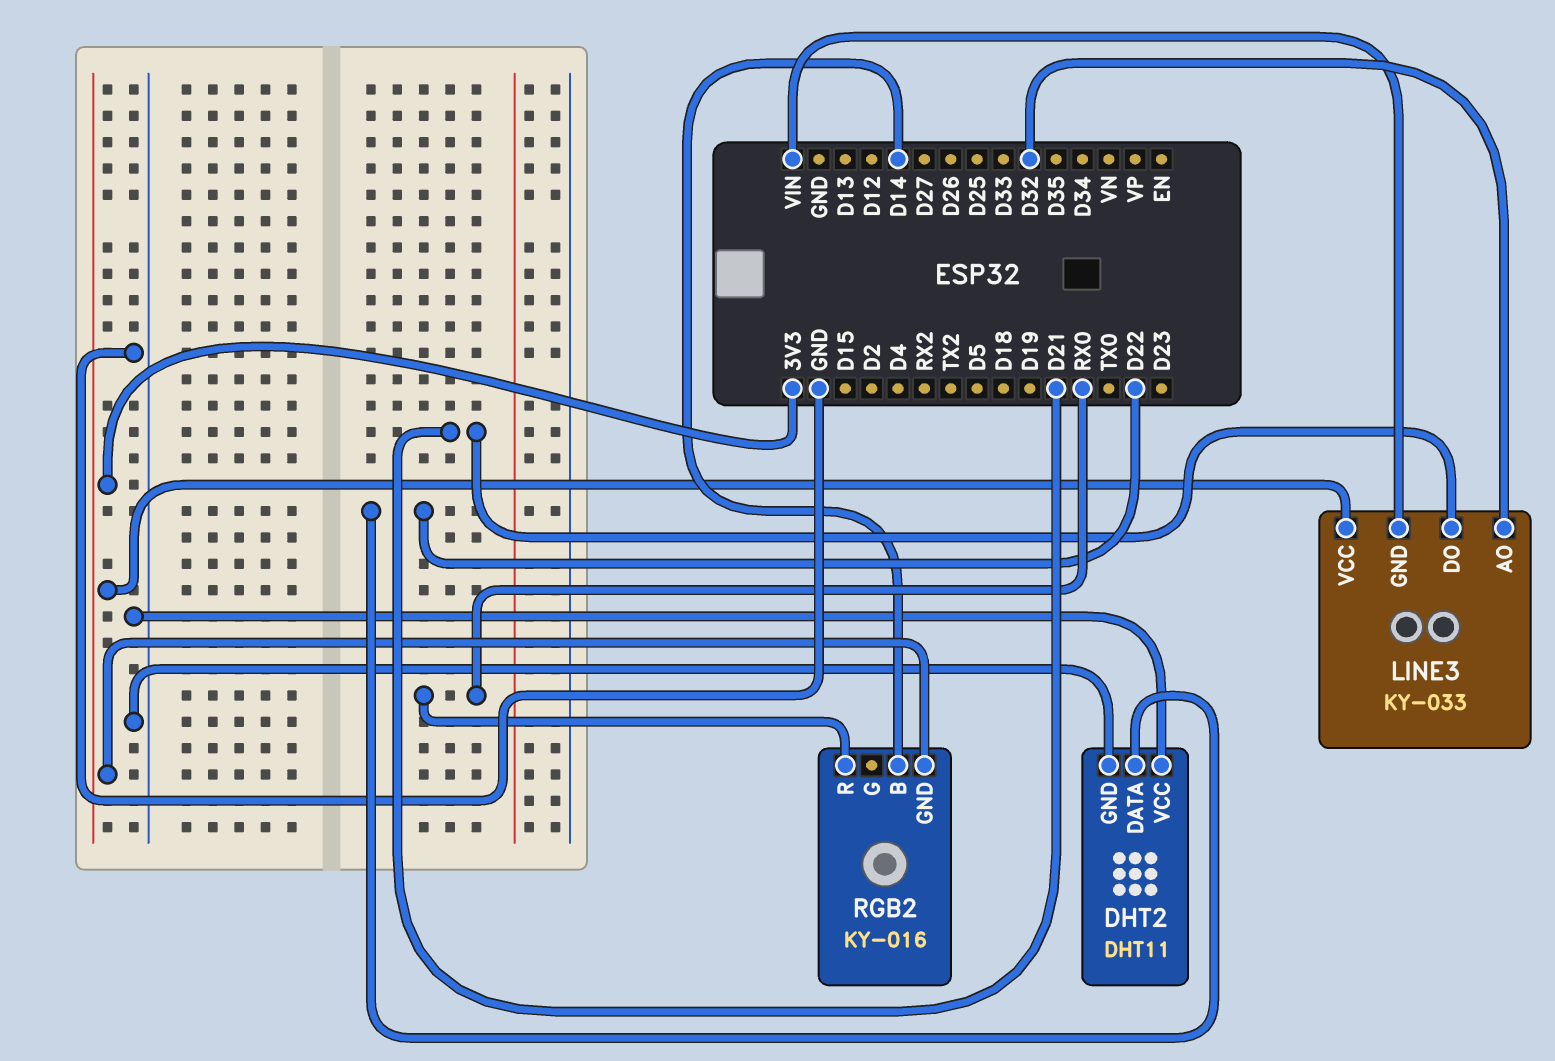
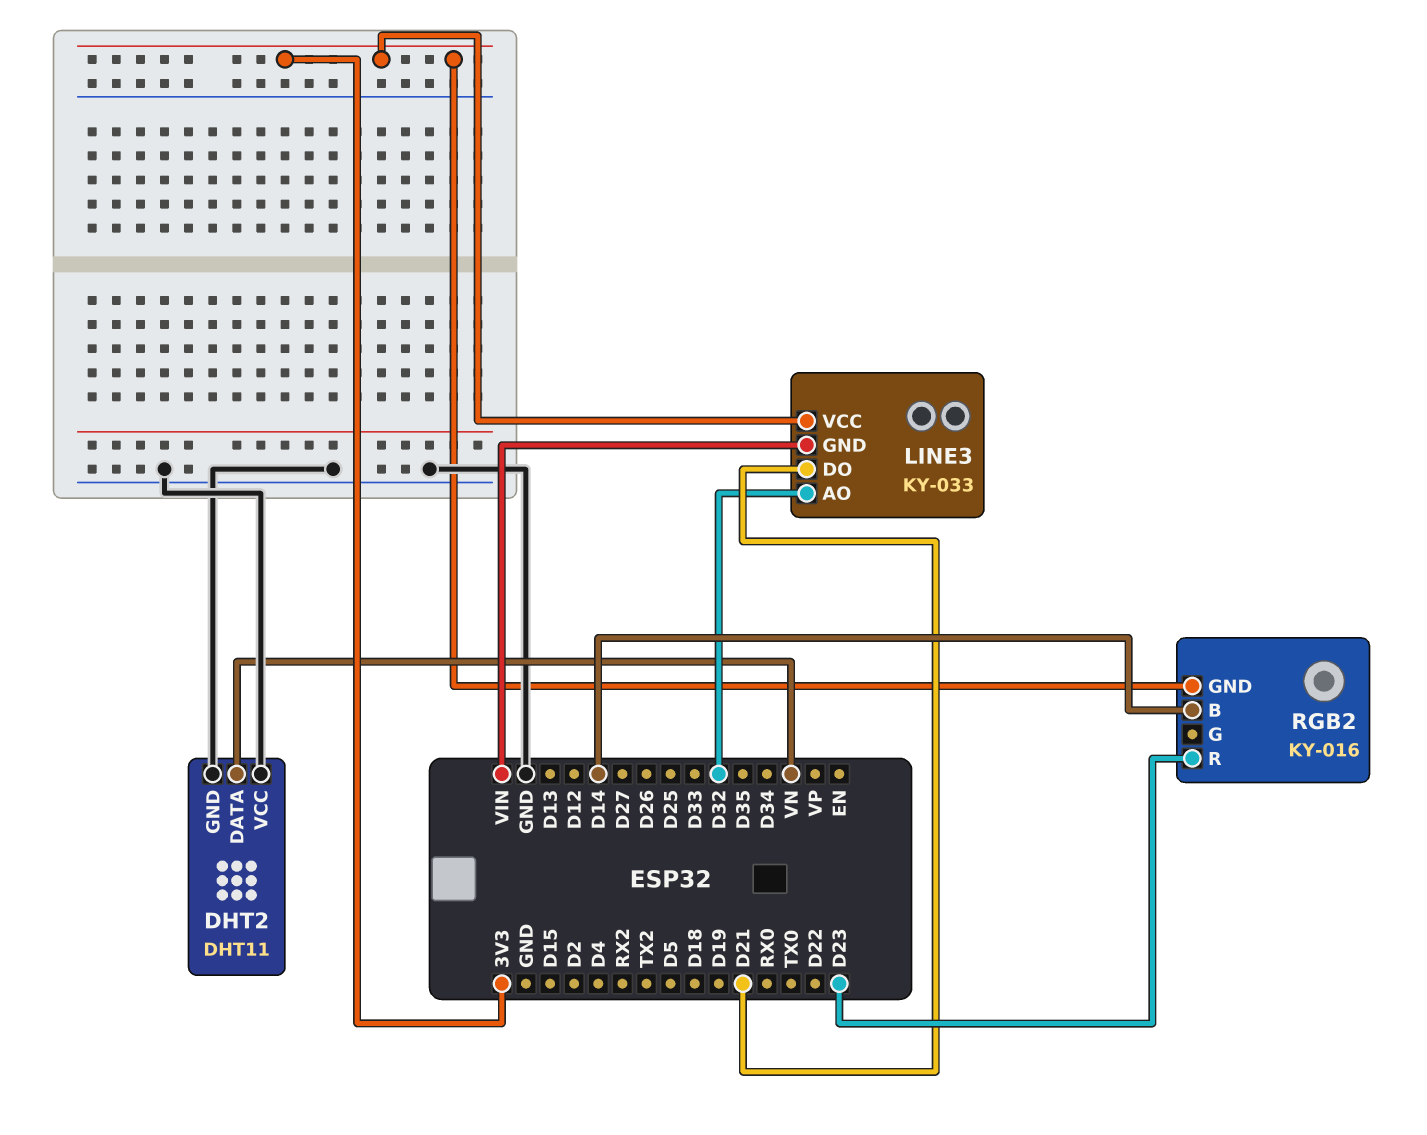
DHT2 pin DATA: D22 -> VN
RGB2 pin R: RX0 -> D23

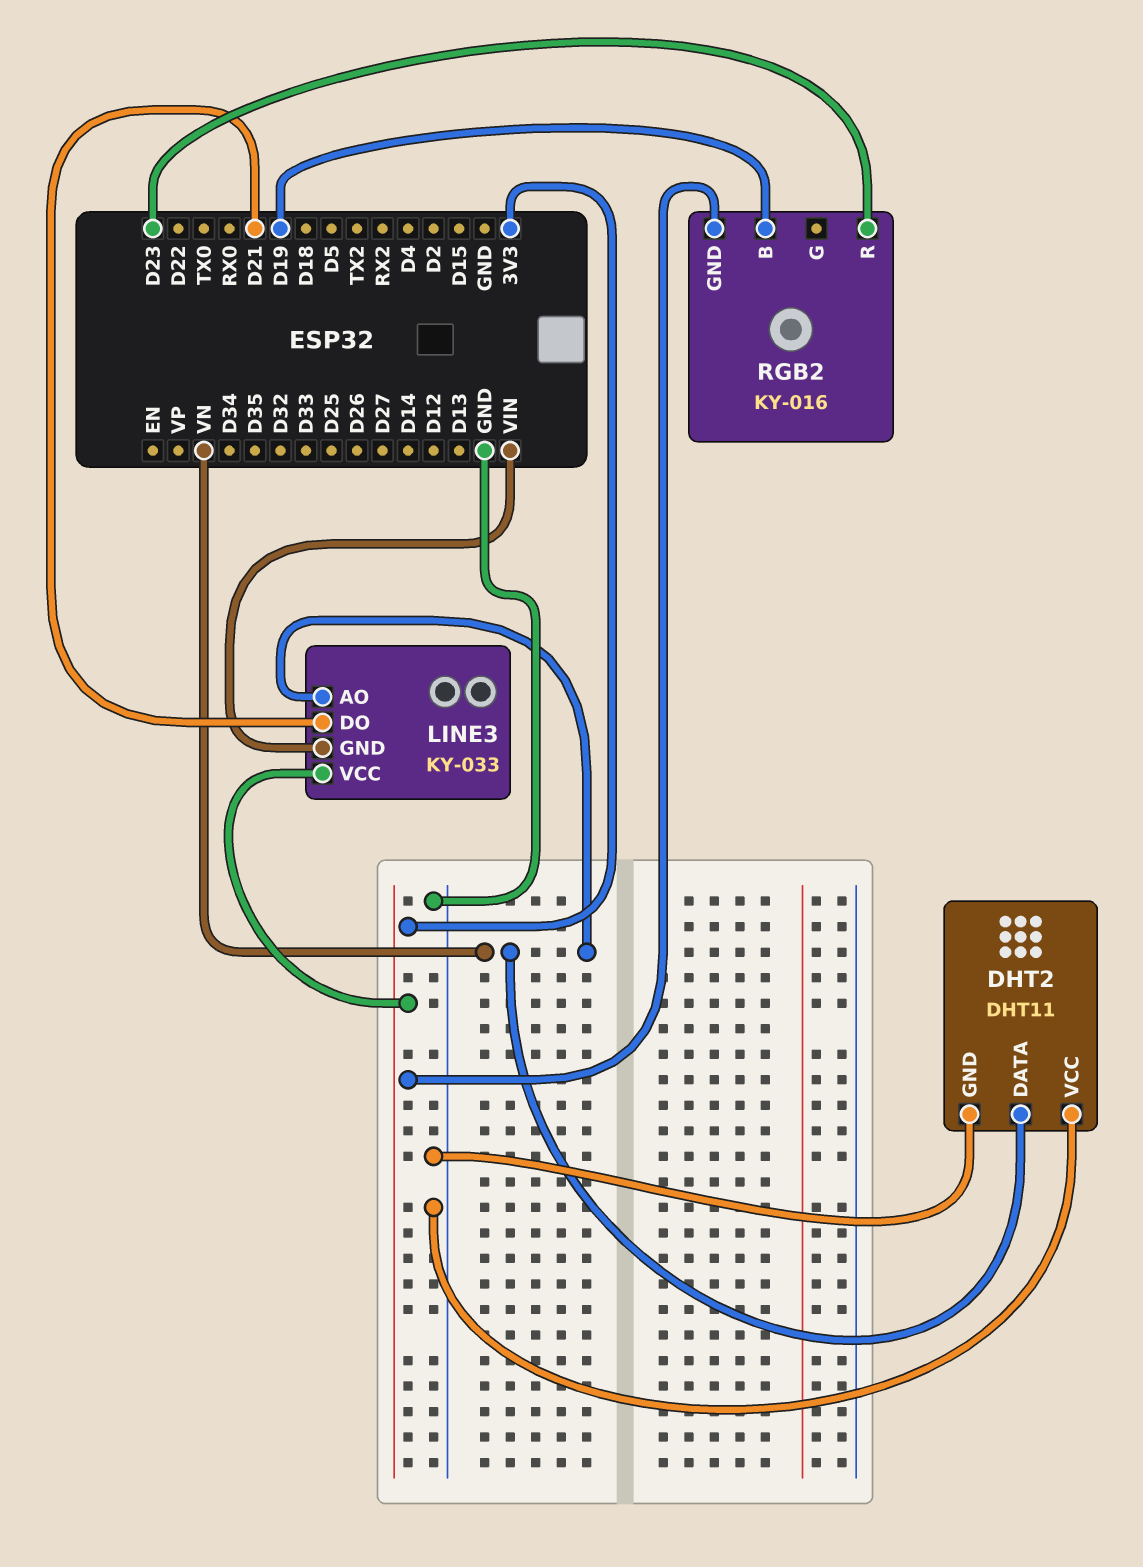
LINE3 pin AO: D32 -> VN
RGB2 pin B: D14 -> D19

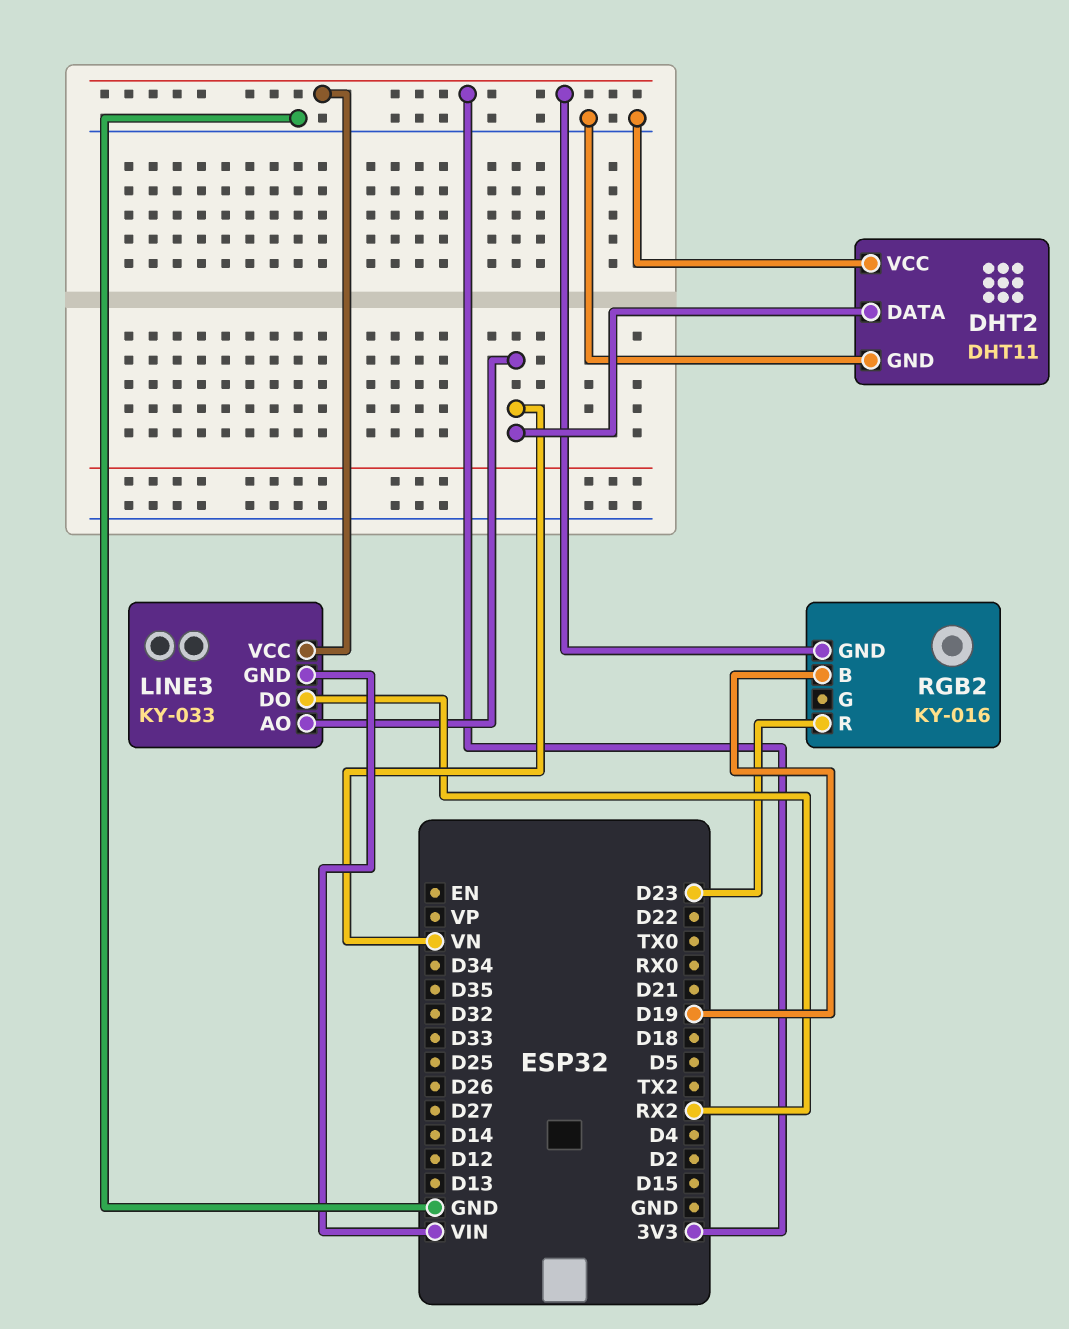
LINE3 pin DO: D21 -> RX2

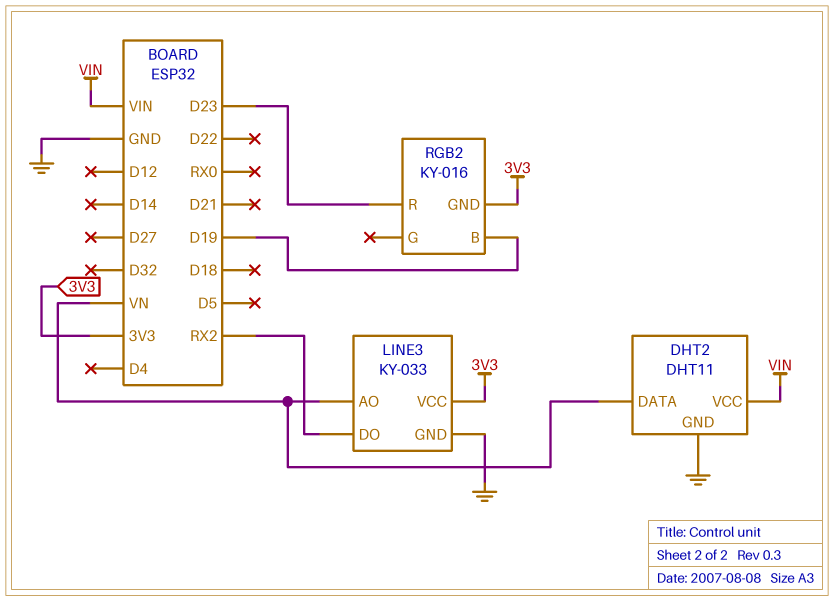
DHT2 pin VCC: GND -> VIN
LINE3 pin GND: VIN -> GND

